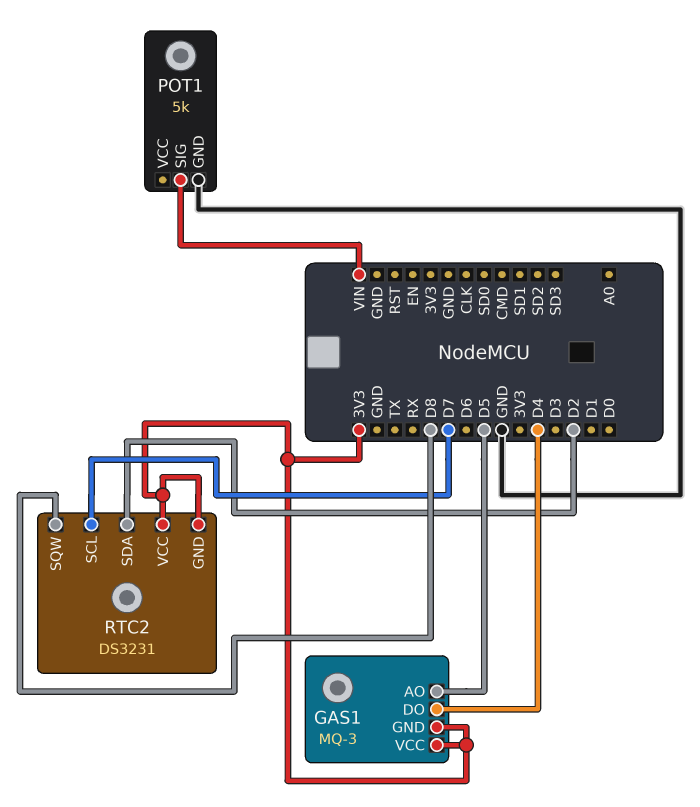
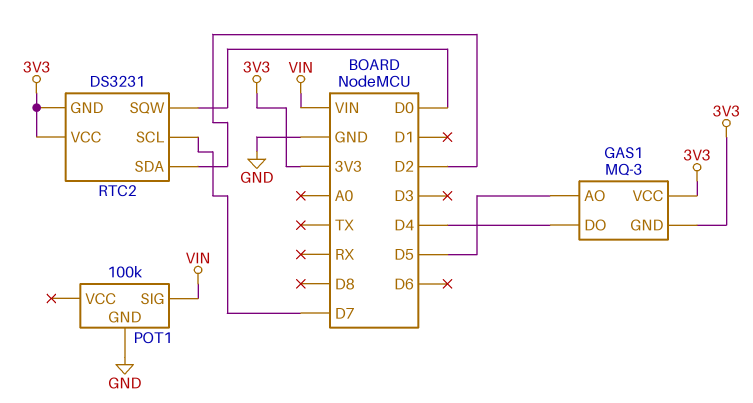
POT1: 5k -> 100k
RTC2 pin SQW: D8 -> D0

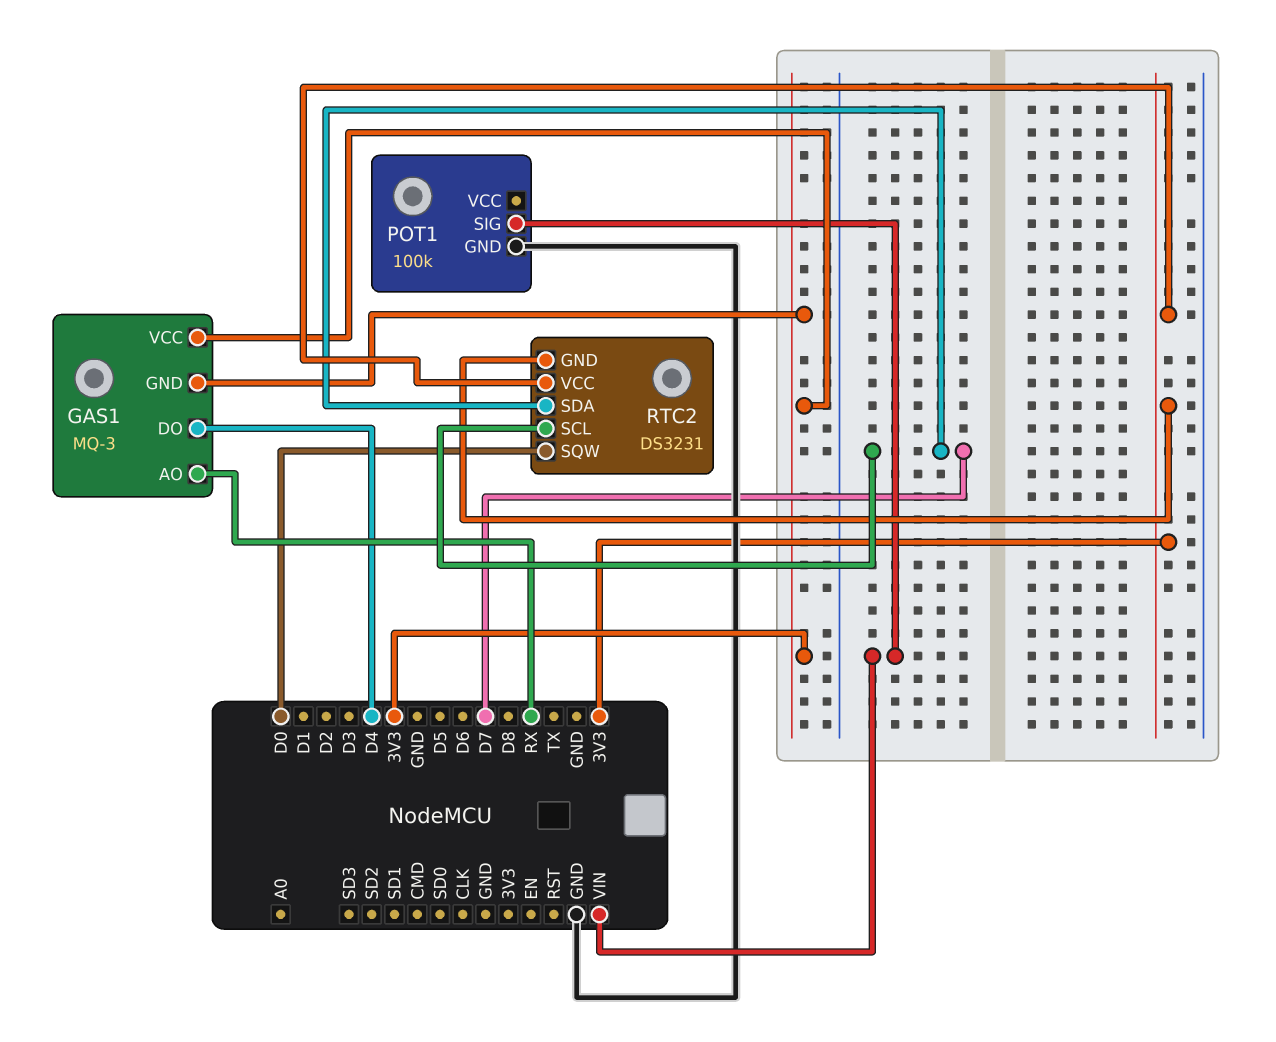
GAS1 pin AO: D5 -> RX
RTC2 pin SDA: D2 -> D7

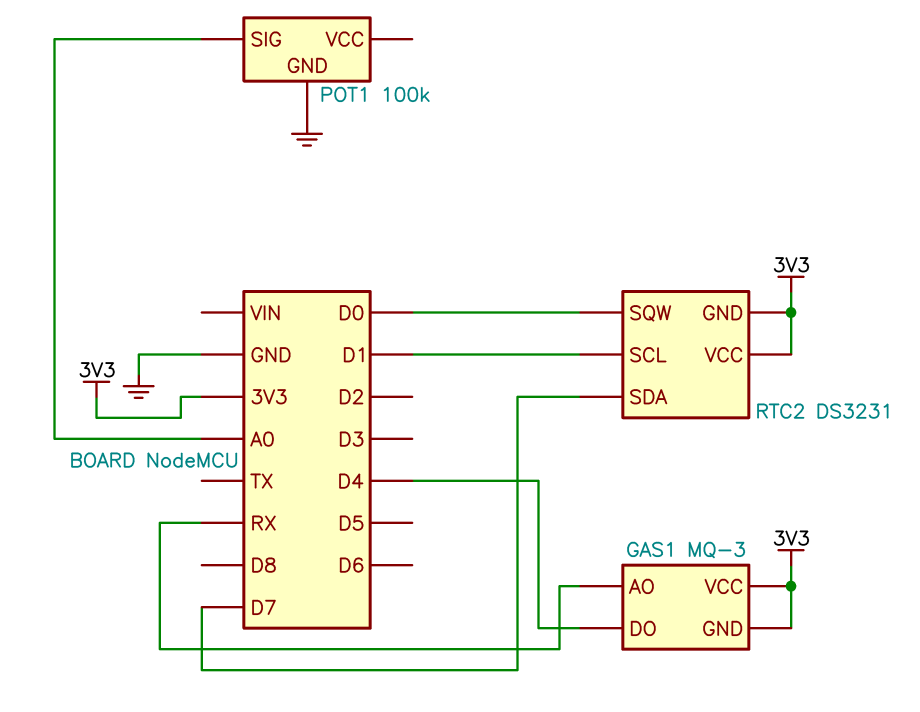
POT1 pin SIG: VIN -> A0
RTC2 pin SCL: D7 -> D1

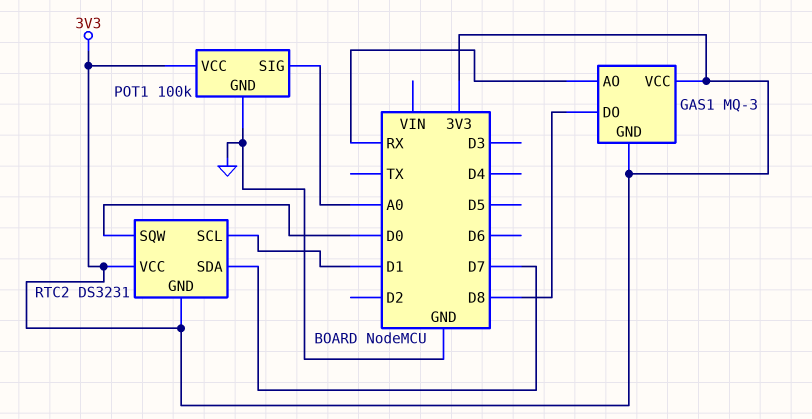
GAS1 pin DO: D4 -> D8
POT1 pin VCC: none -> 3V3

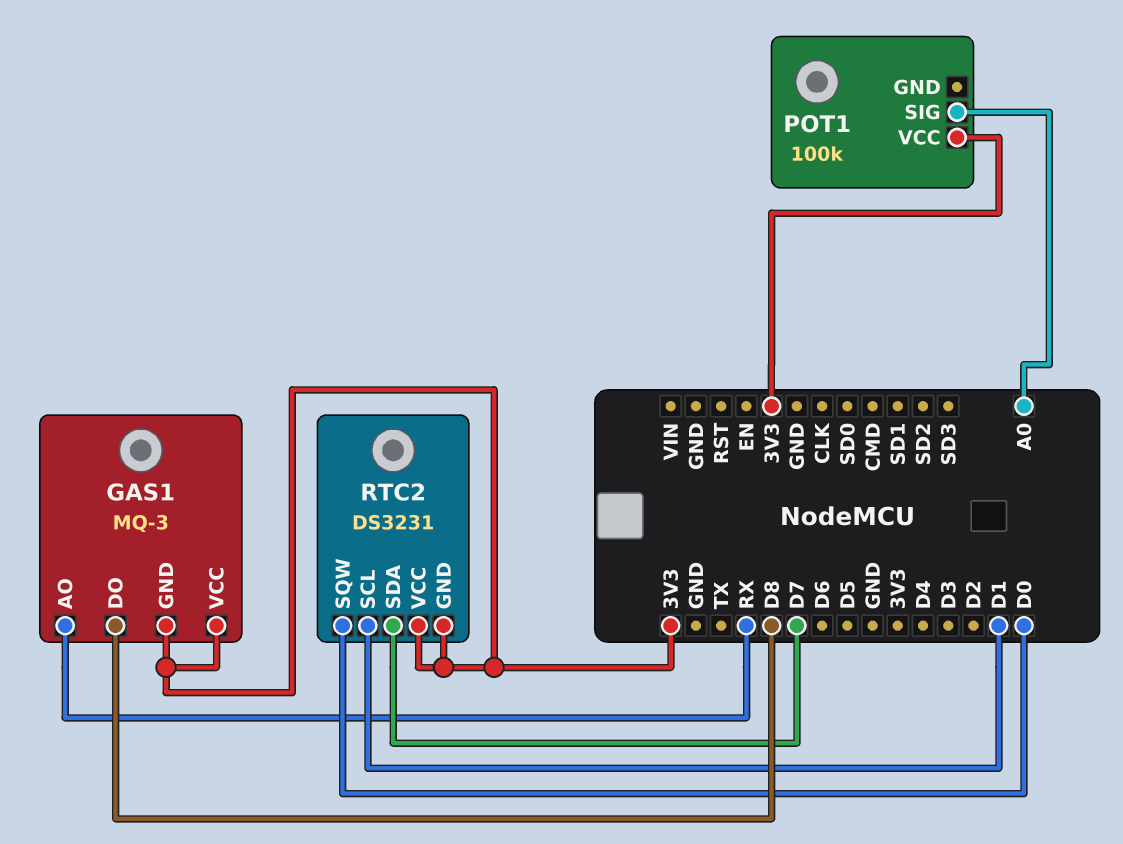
POT1 pin GND: GND -> none

